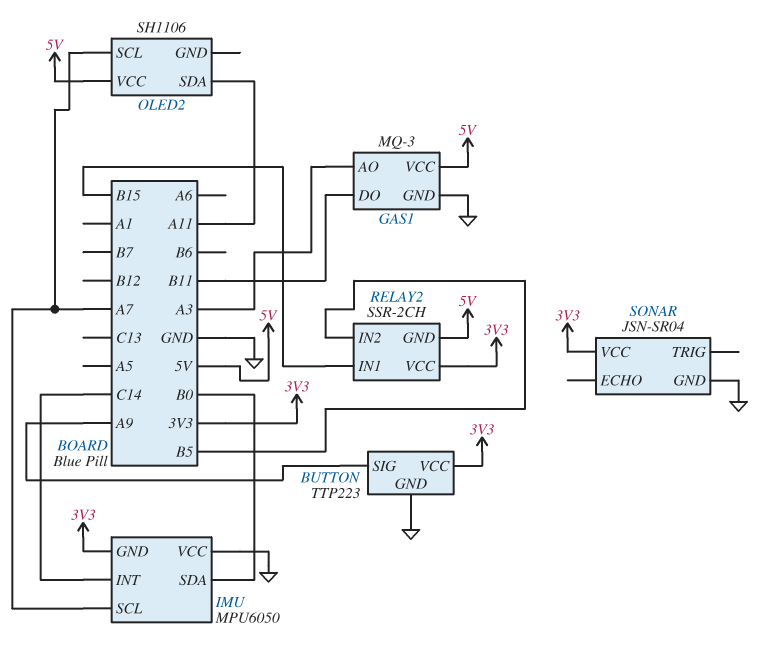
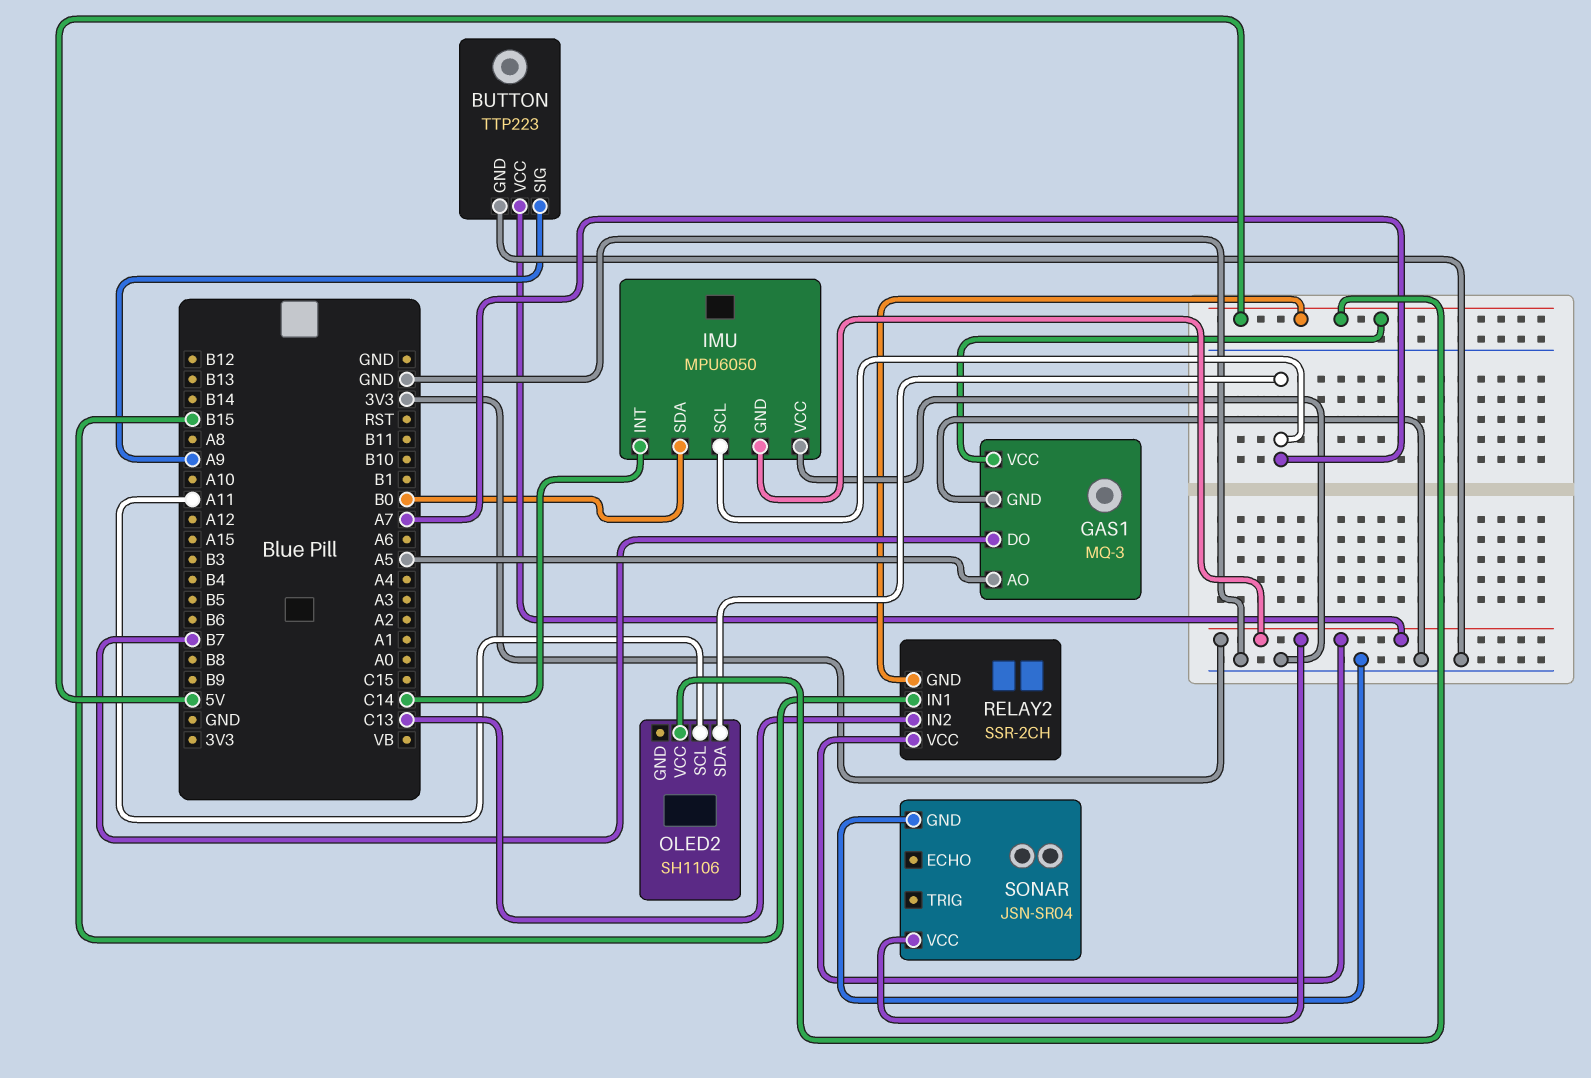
GAS1 pin AO: A3 -> A5
GAS1 pin DO: B11 -> B7
OLED2 pin SCL: A7 -> A11
OLED2 pin SDA: A11 -> A7
RELAY2 pin IN2: B5 -> C13

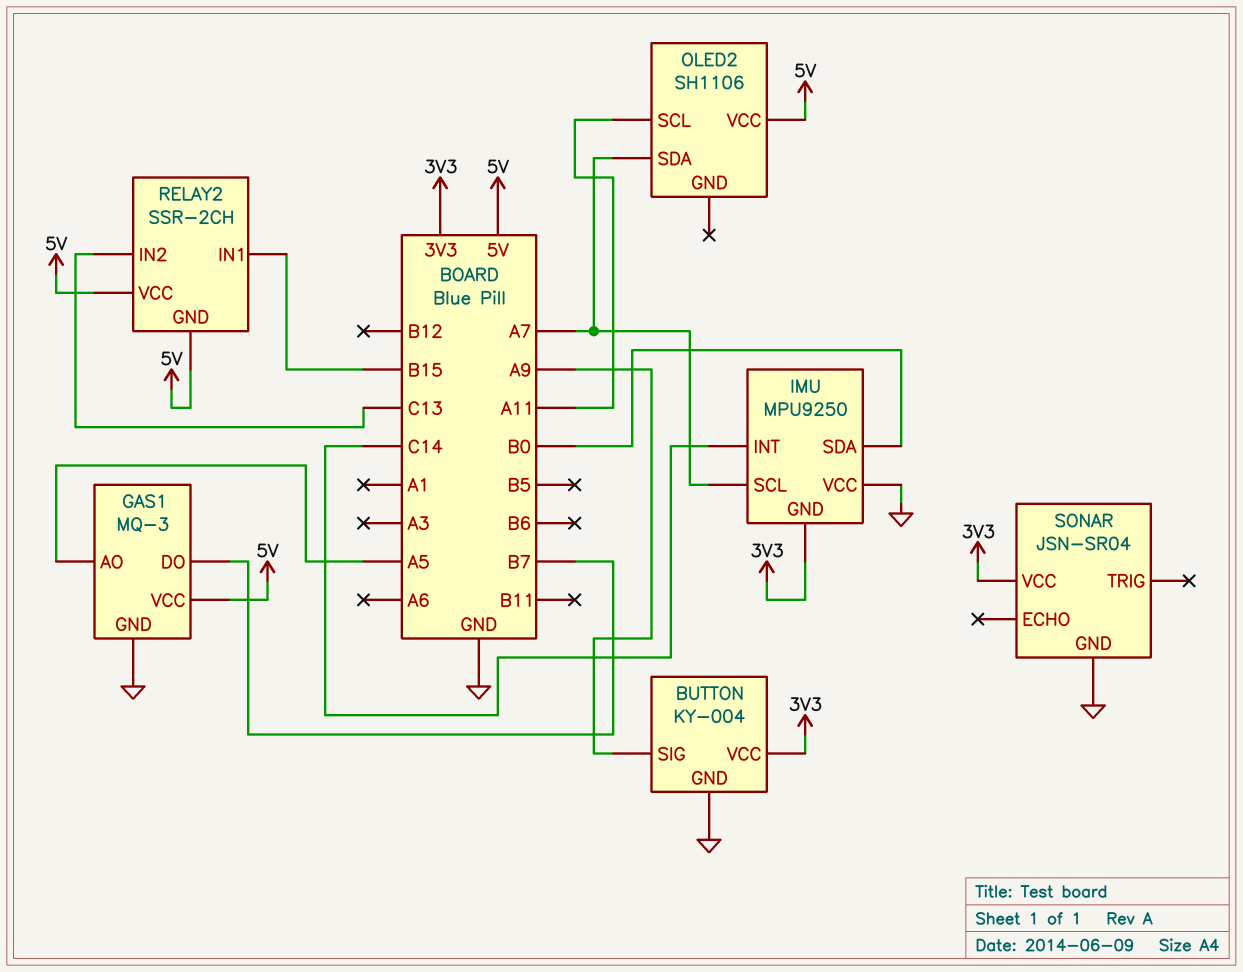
BUTTON: TTP223 -> KY-004
IMU: MPU6050 -> MPU9250
RELAY2 pin VCC: 3V3 -> 5V

